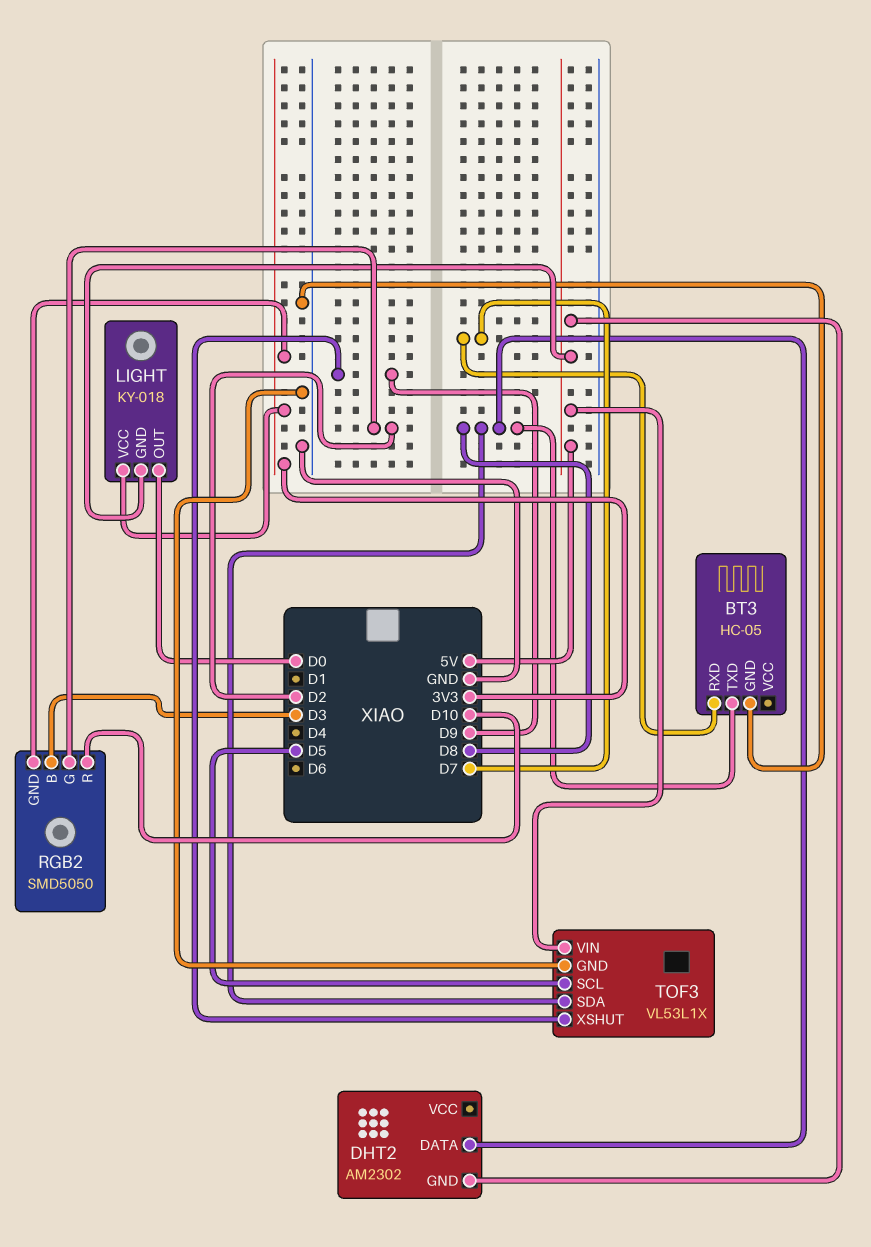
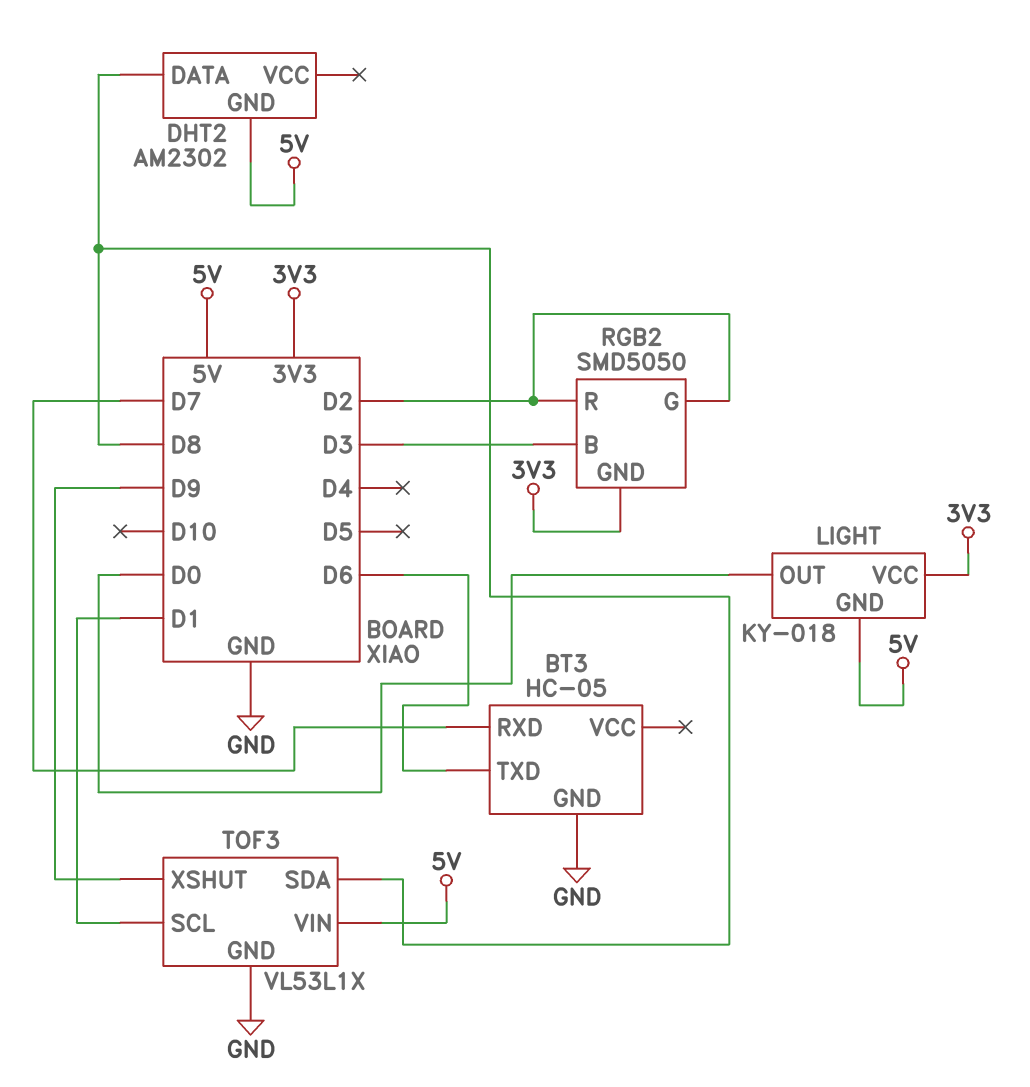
BT3 pin TXD: D8 -> D6
RGB2 pin R: D10 -> D2
TOF3 pin SCL: D5 -> D1

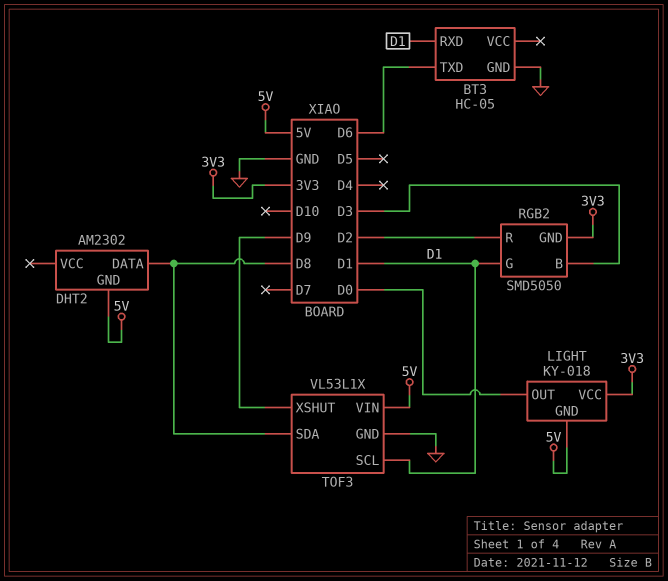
BT3 pin RXD: D7 -> D1
RGB2 pin G: D2 -> D1

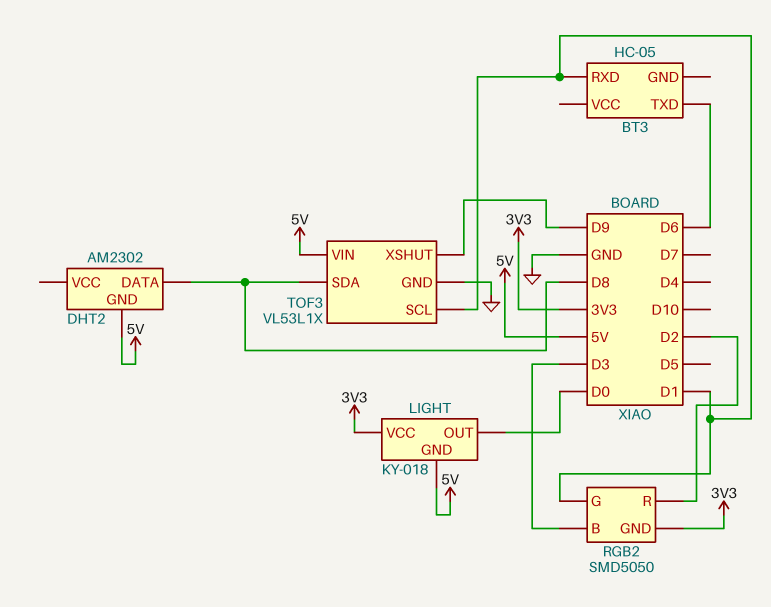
BT3 pin GND: GND -> none

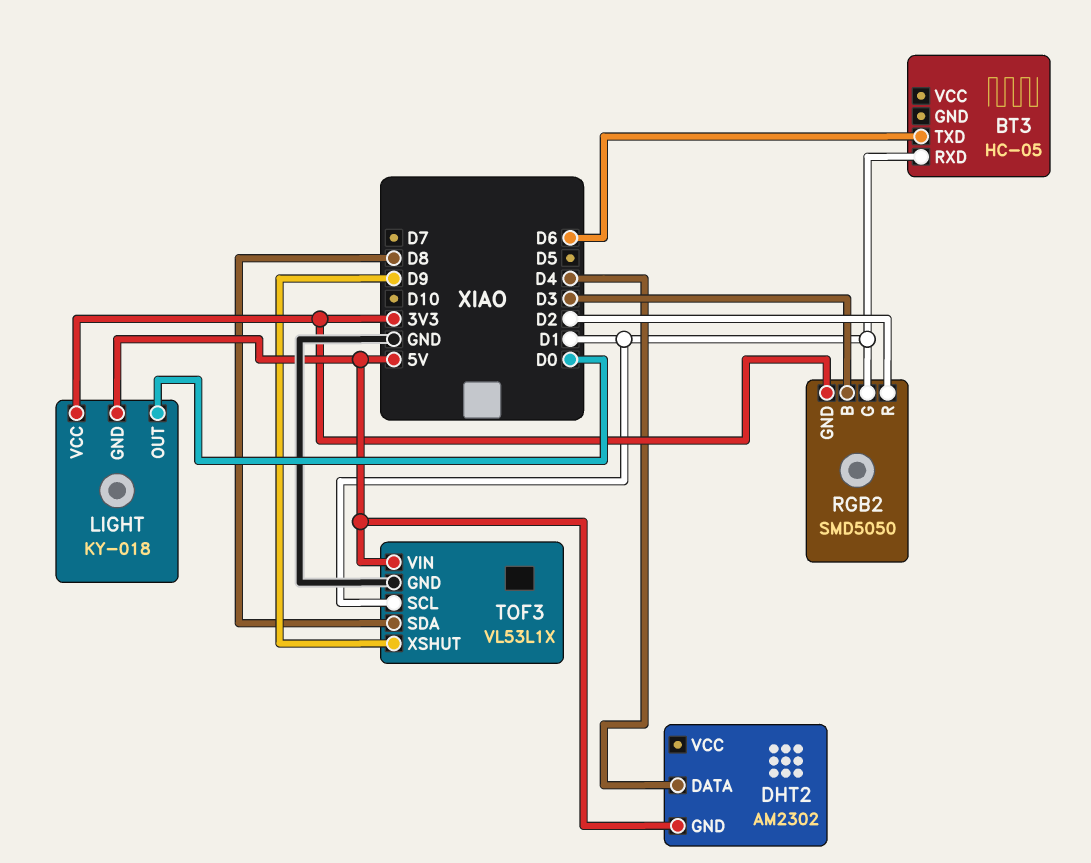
DHT2 pin DATA: D8 -> D4

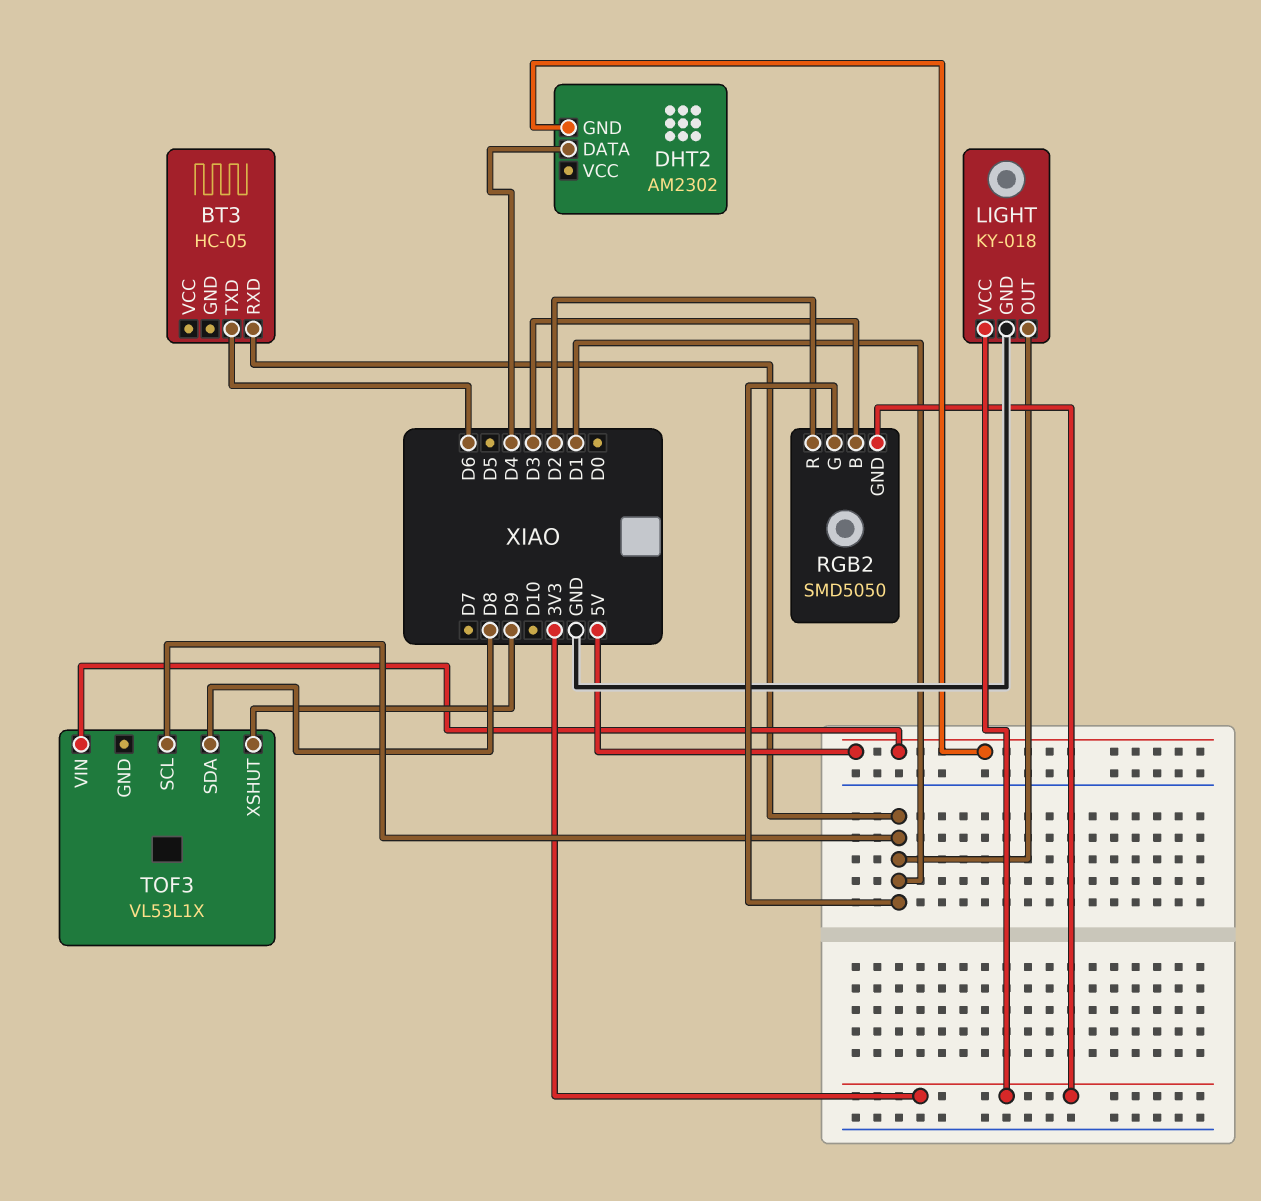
LIGHT pin GND: 5V -> GND
LIGHT pin OUT: D0 -> D1
TOF3 pin GND: GND -> none

